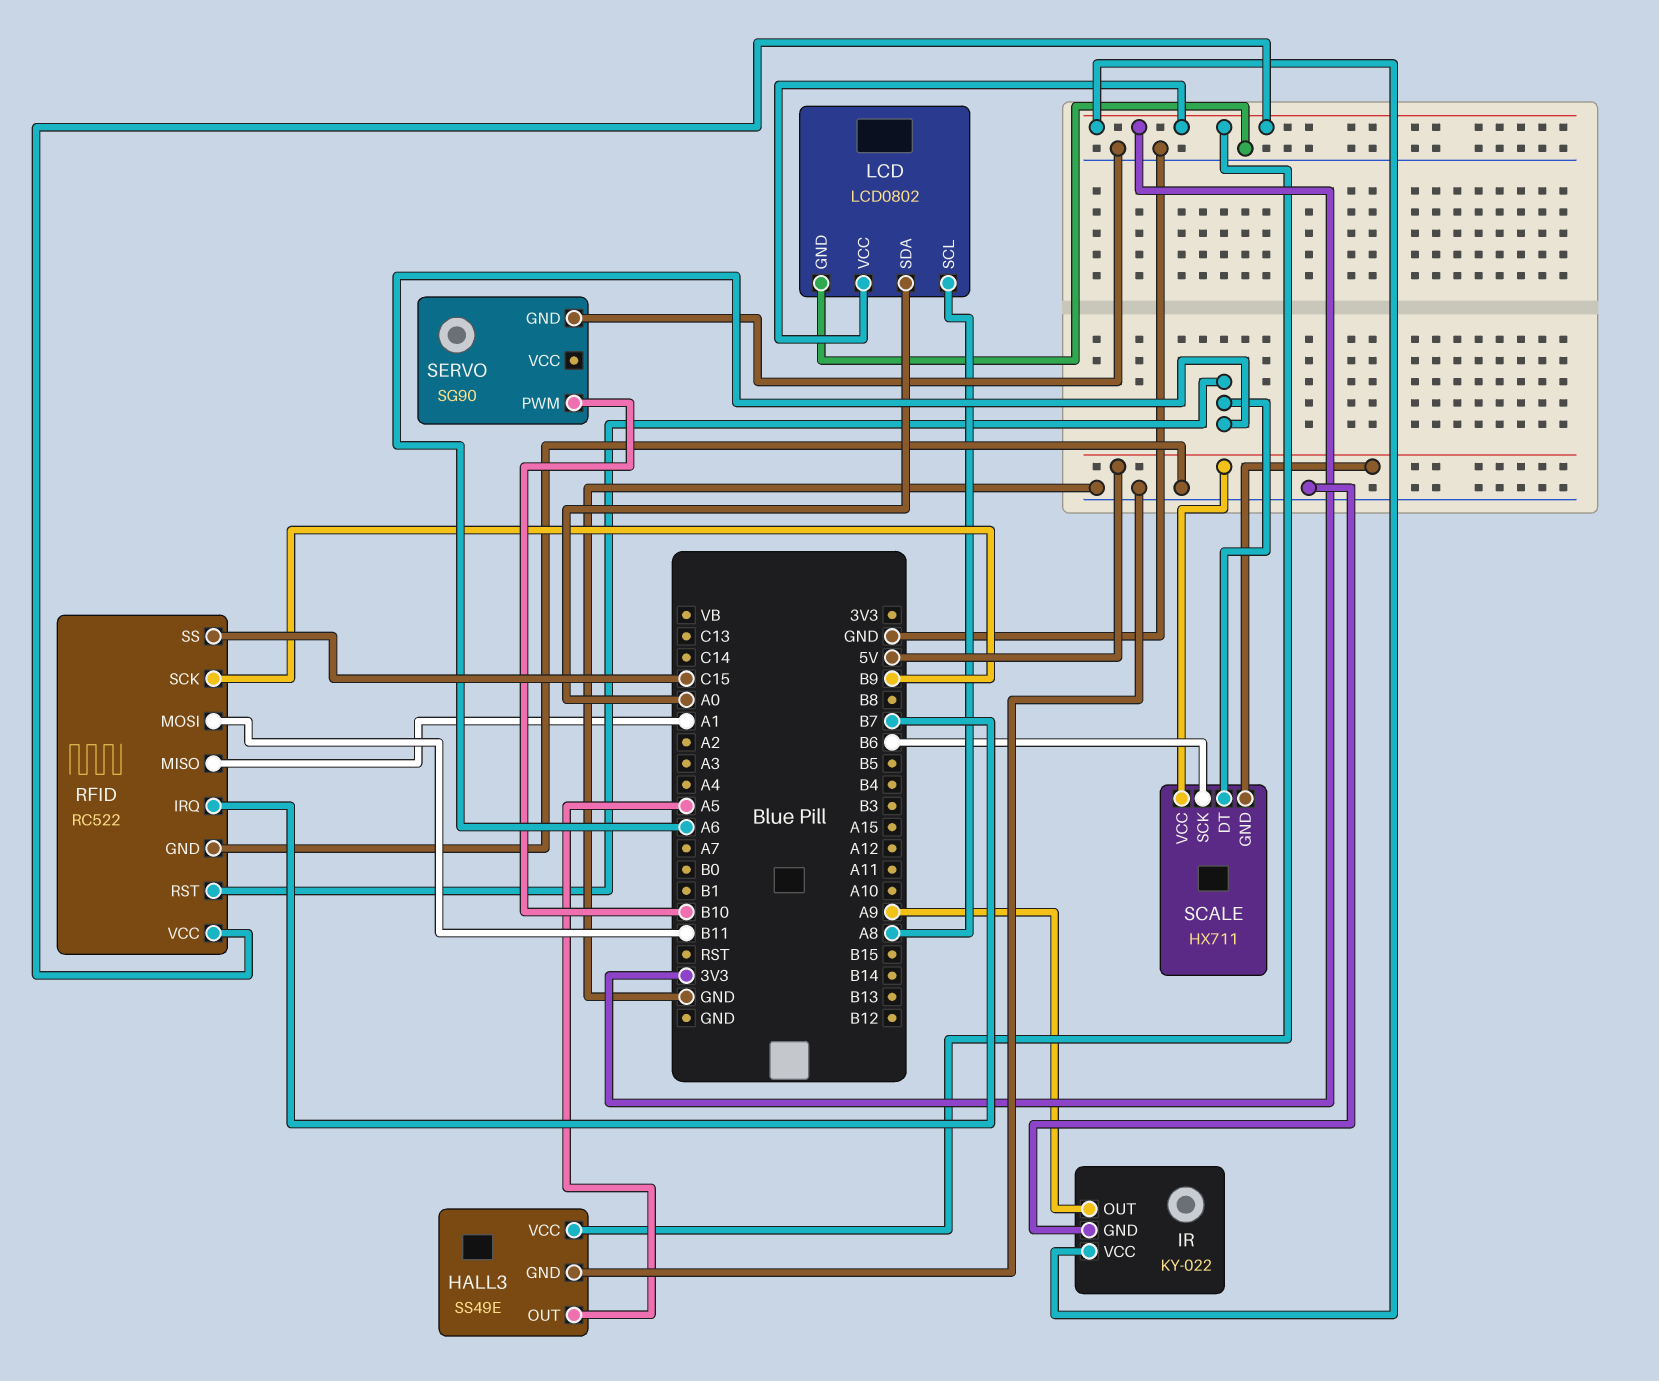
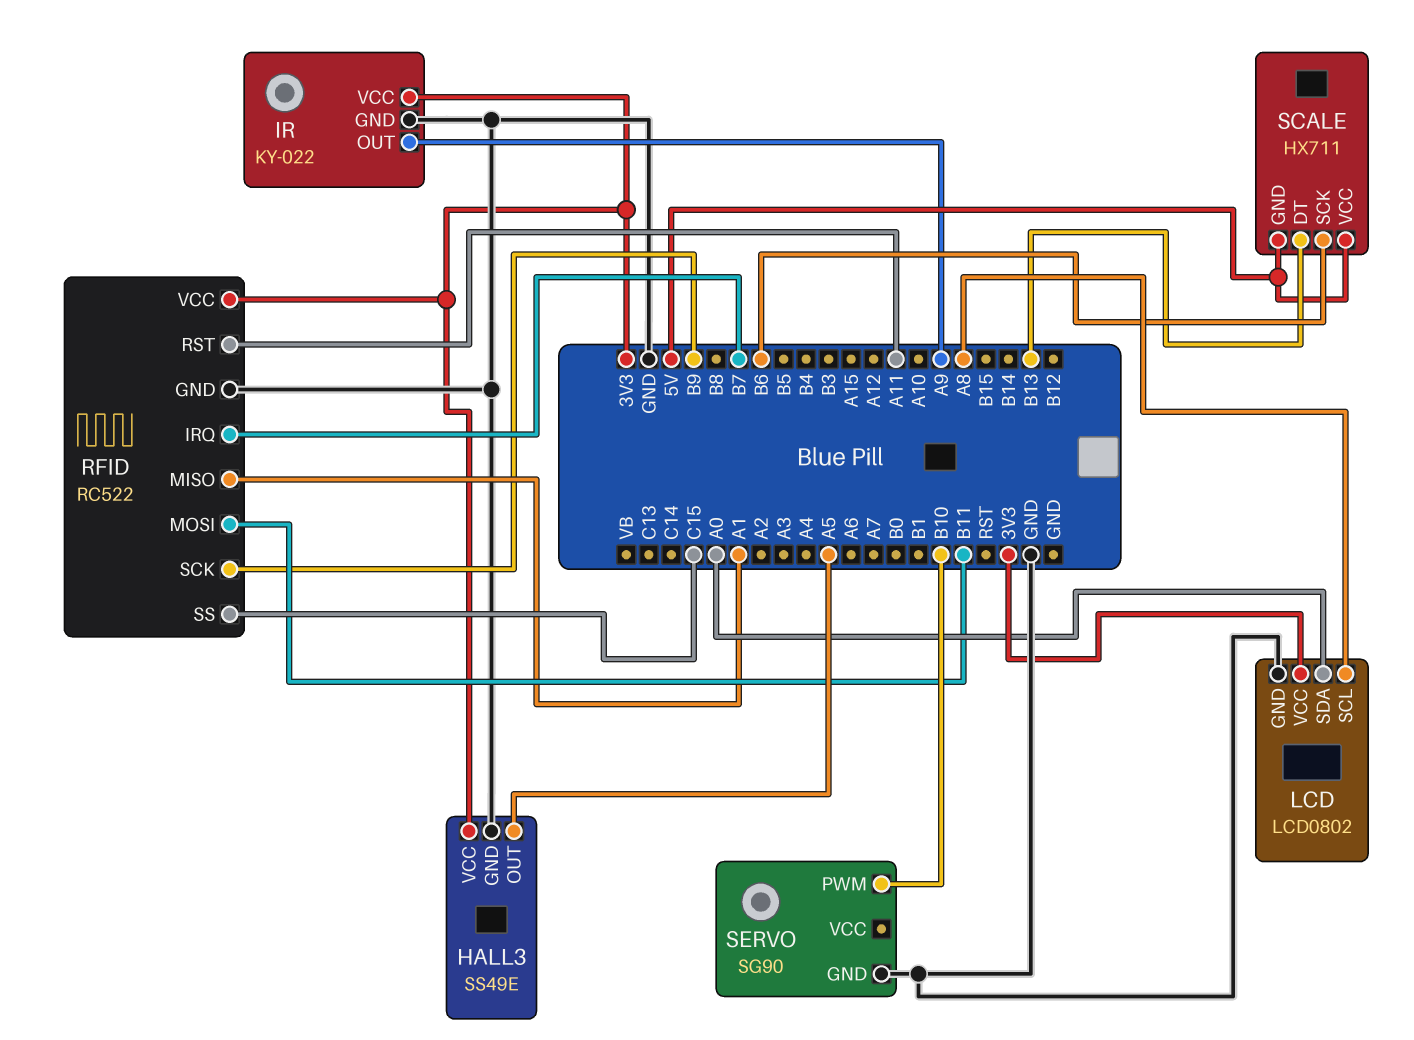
RFID pin RST: A6 -> A11
SCALE pin DT: A6 -> B13

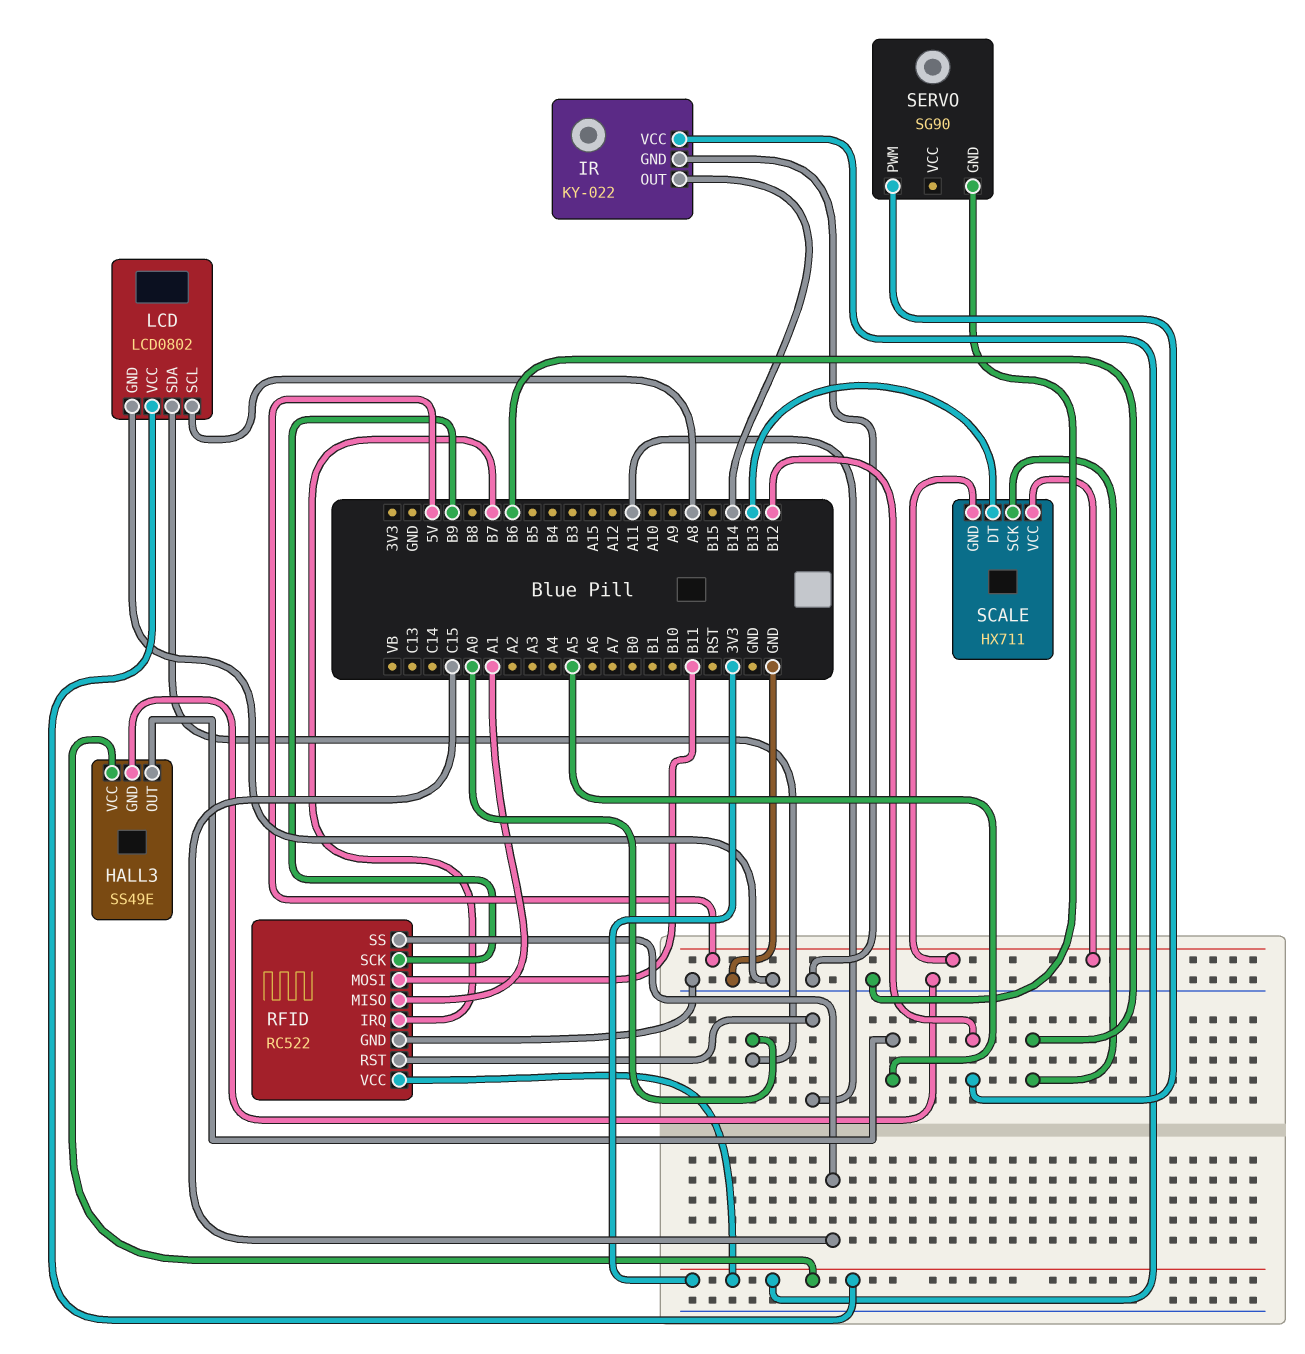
IR pin OUT: A9 -> B14
SERVO pin PWM: B10 -> B12

